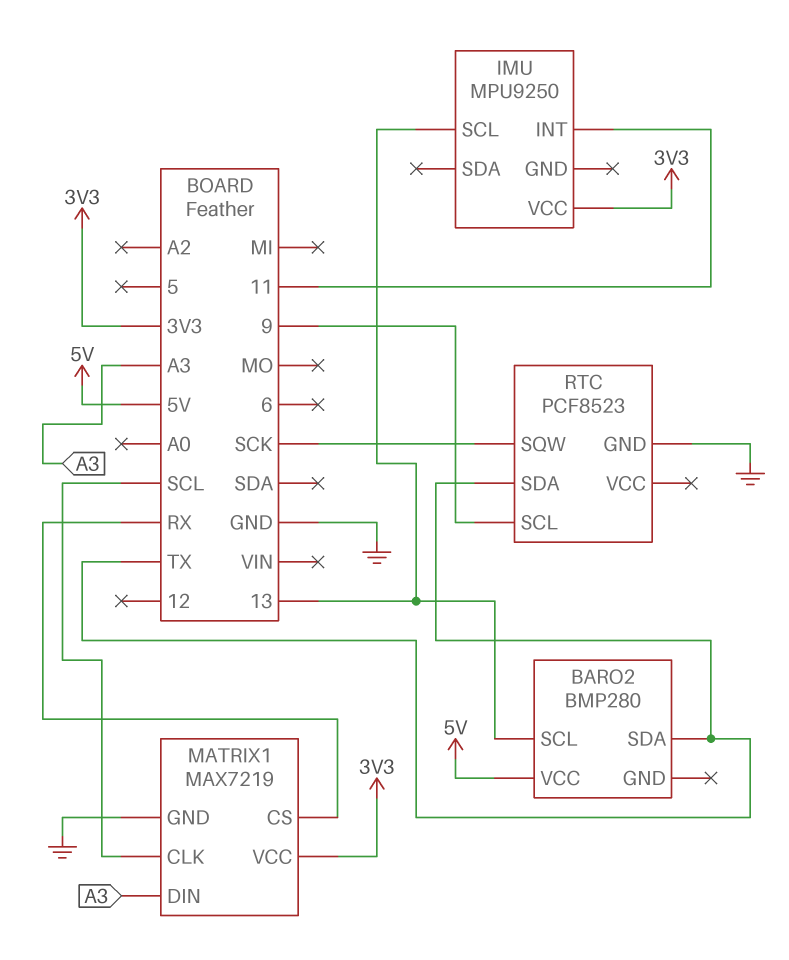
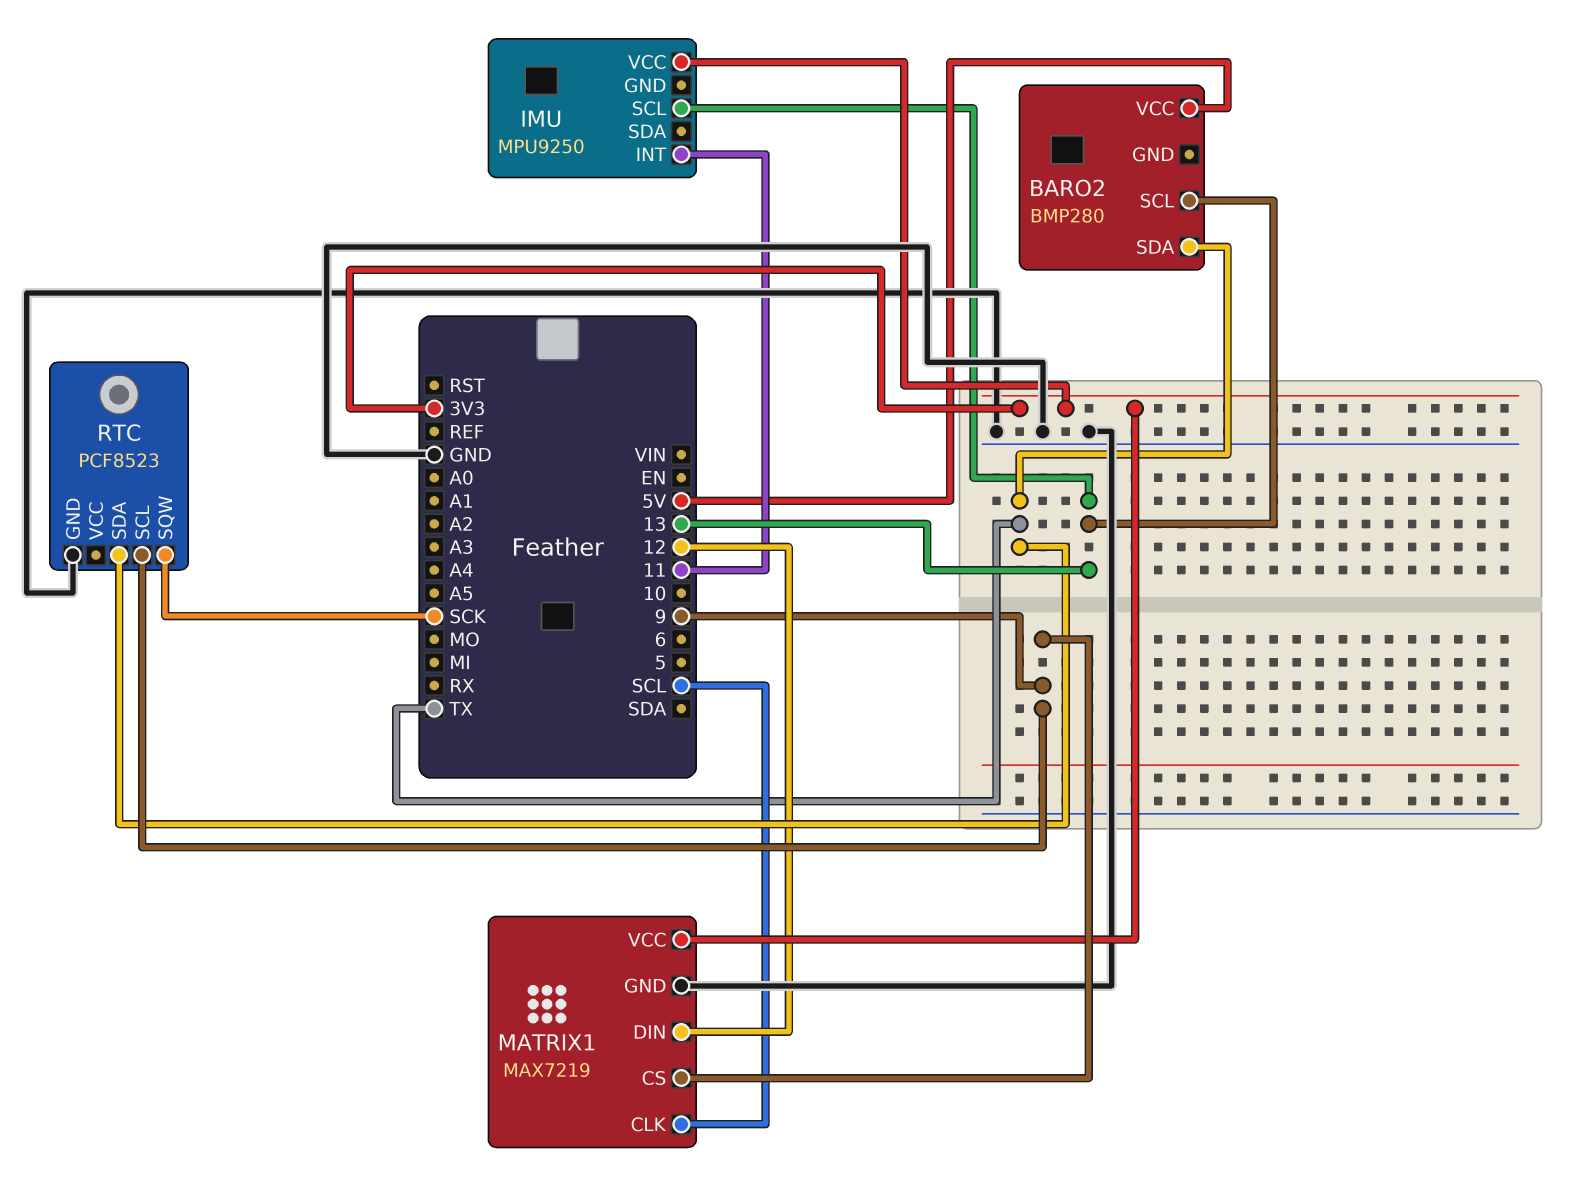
MATRIX1 pin CS: RX -> 9
MATRIX1 pin DIN: A3 -> 12

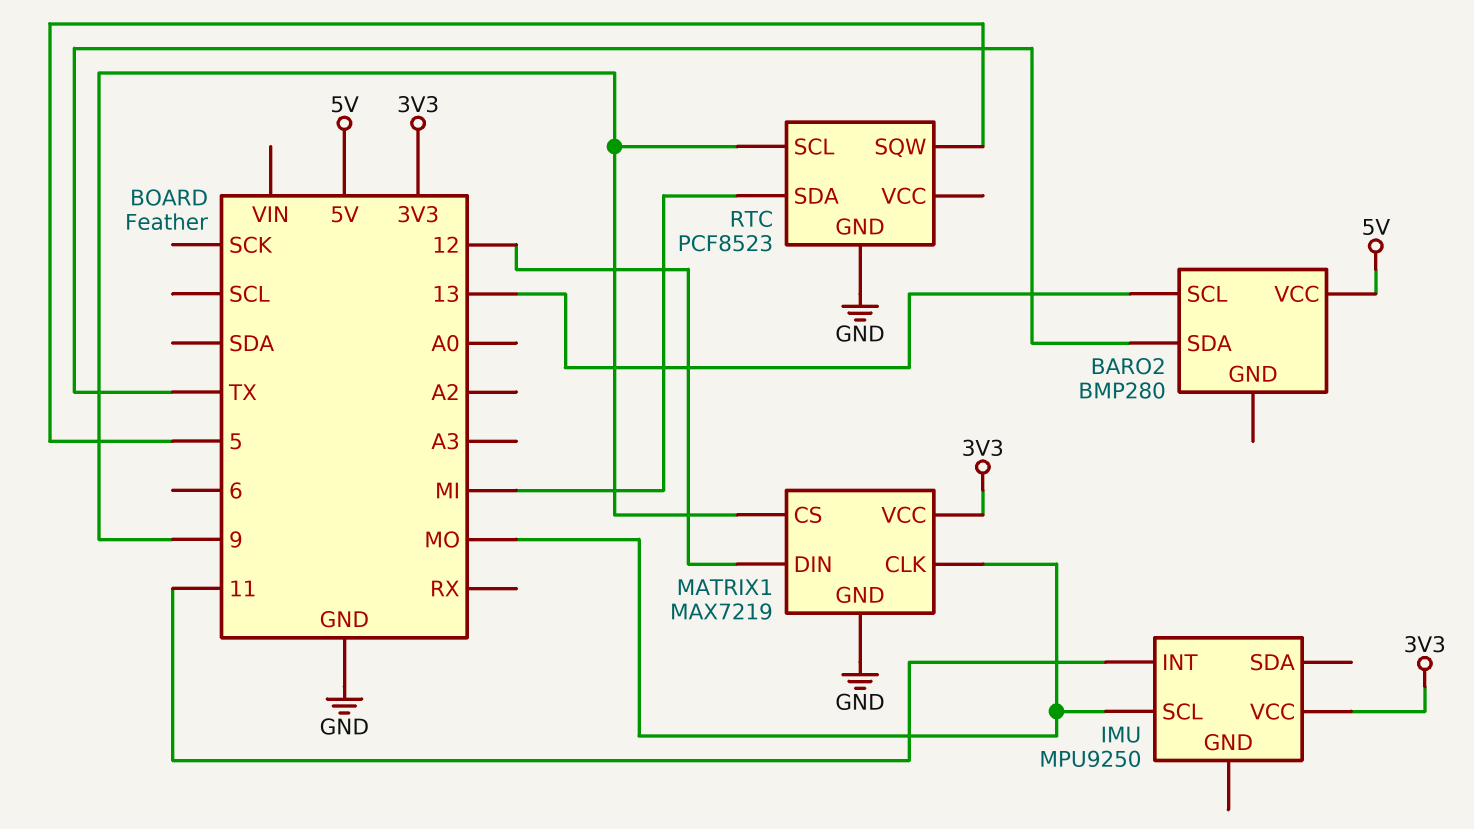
IMU pin SCL: 13 -> MO
MATRIX1 pin CLK: SCL -> MO
RTC pin SDA: TX -> MI
RTC pin SQW: SCK -> 5

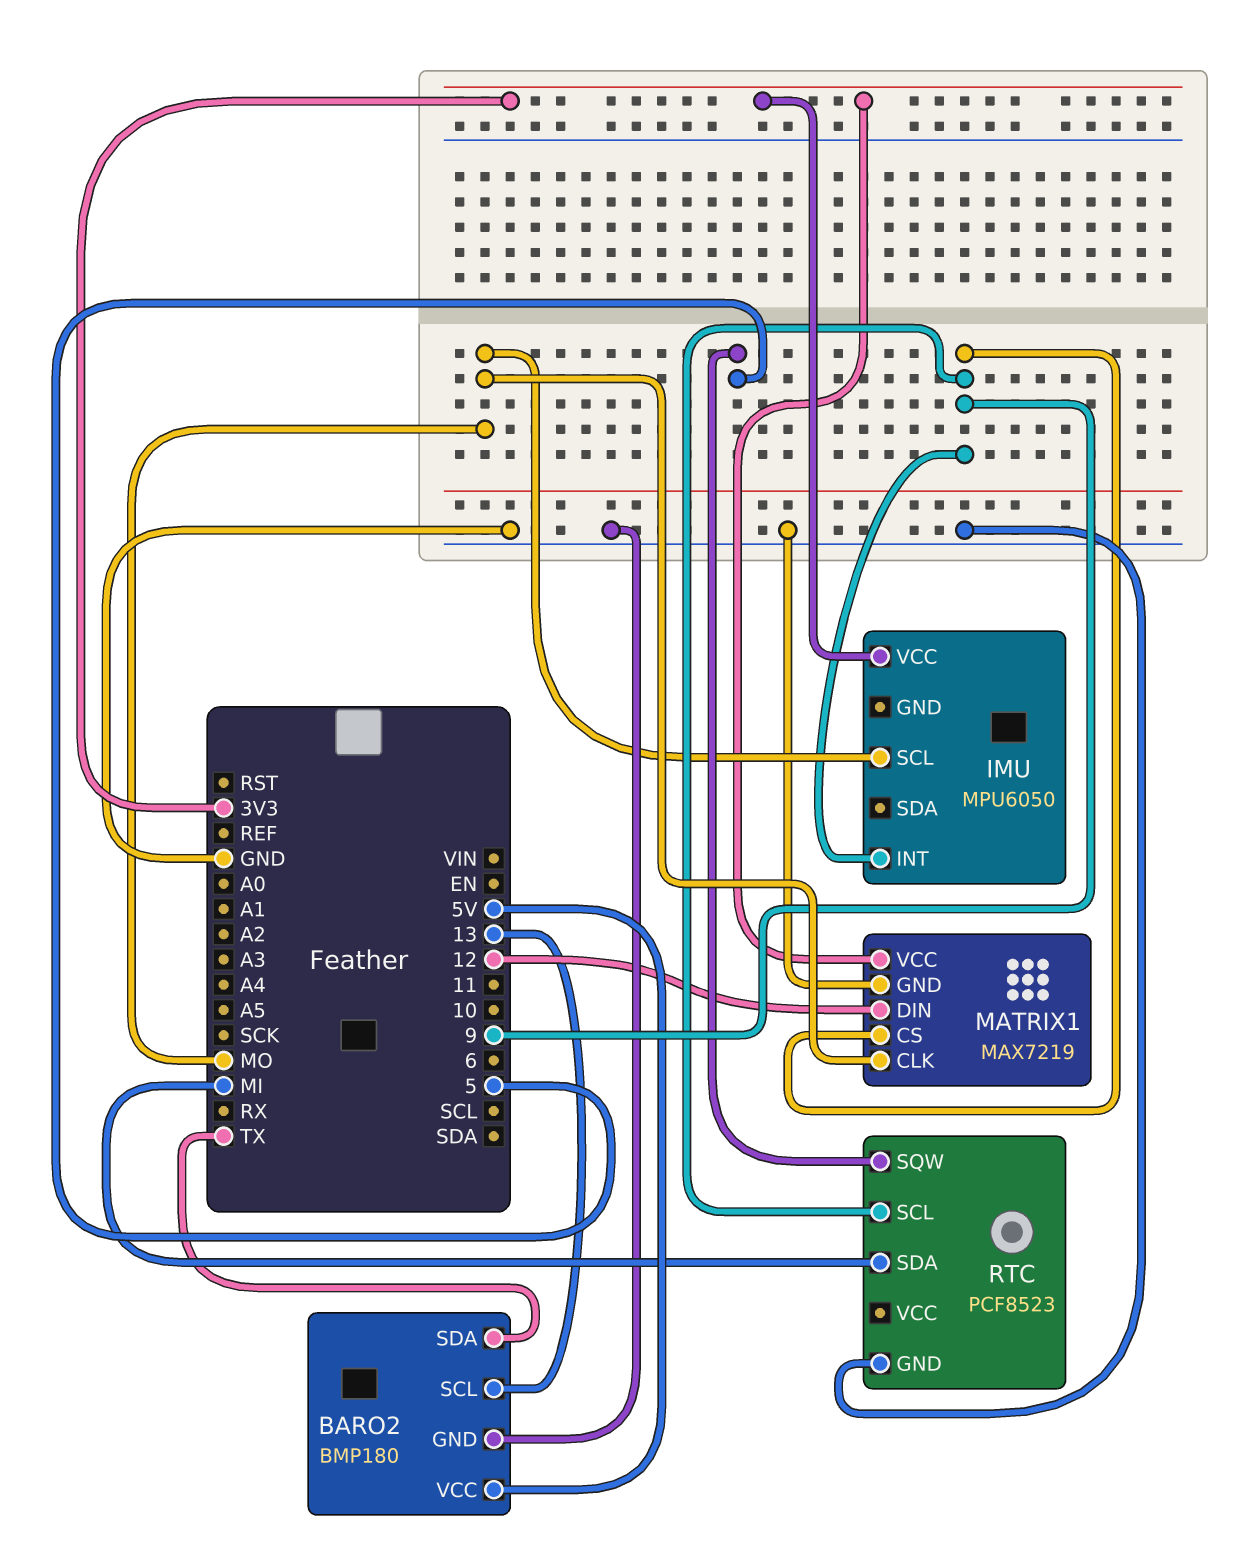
BARO2: BMP280 -> BMP180
BARO2 pin GND: none -> GND
IMU: MPU9250 -> MPU6050
IMU pin INT: 11 -> 9

